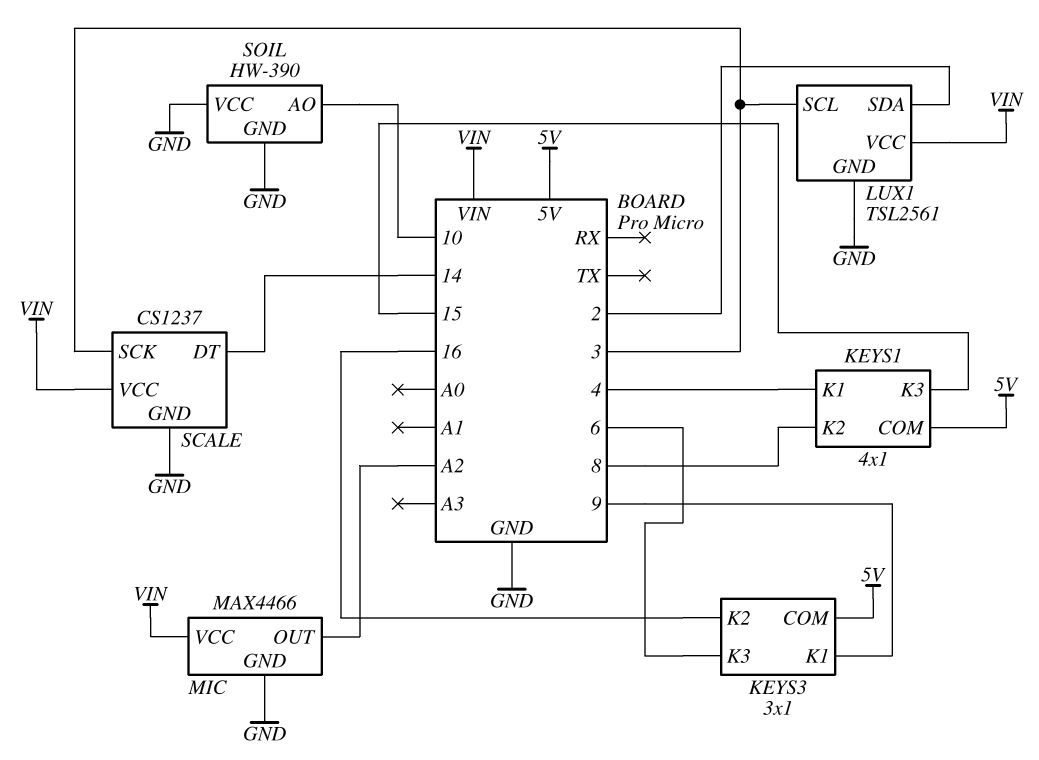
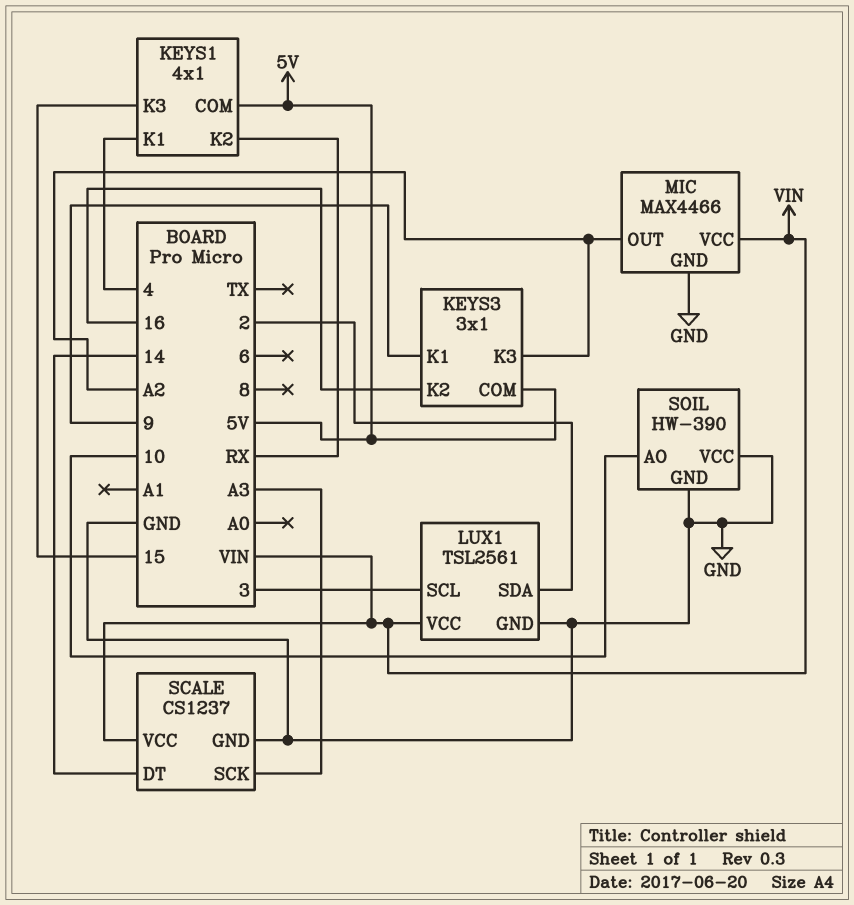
KEYS1 pin K2: 8 -> RX
KEYS3 pin K3: 6 -> A2
SCALE pin SCK: 3 -> A3

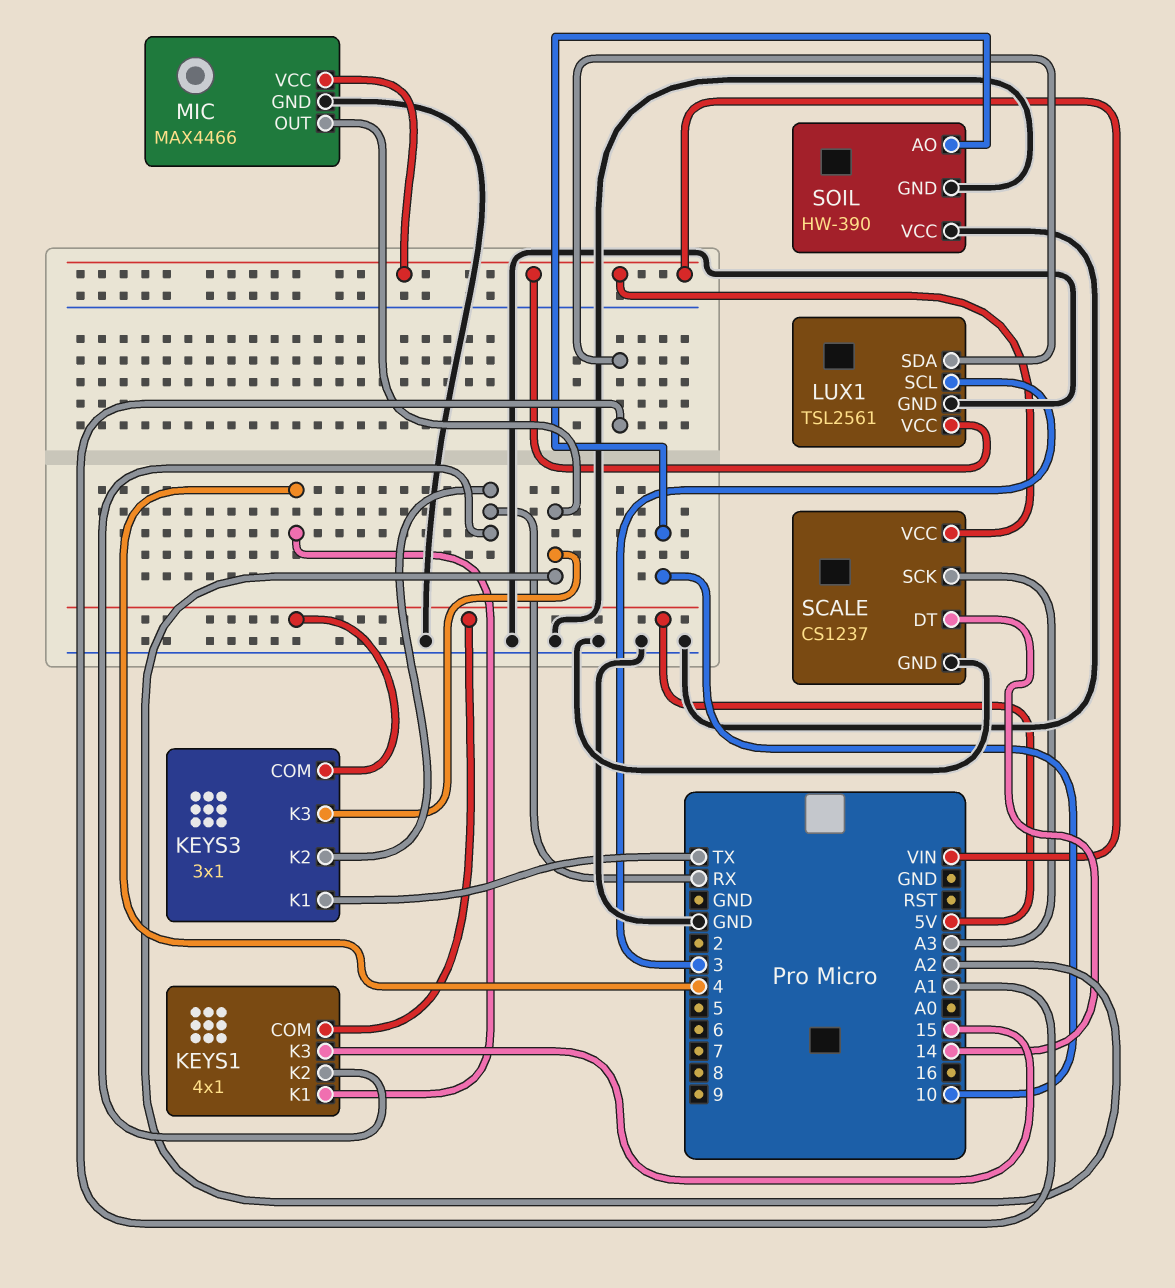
KEYS3 pin K1: 9 -> TX
KEYS3 pin K2: 16 -> RX
LUX1 pin SDA: 2 -> A1

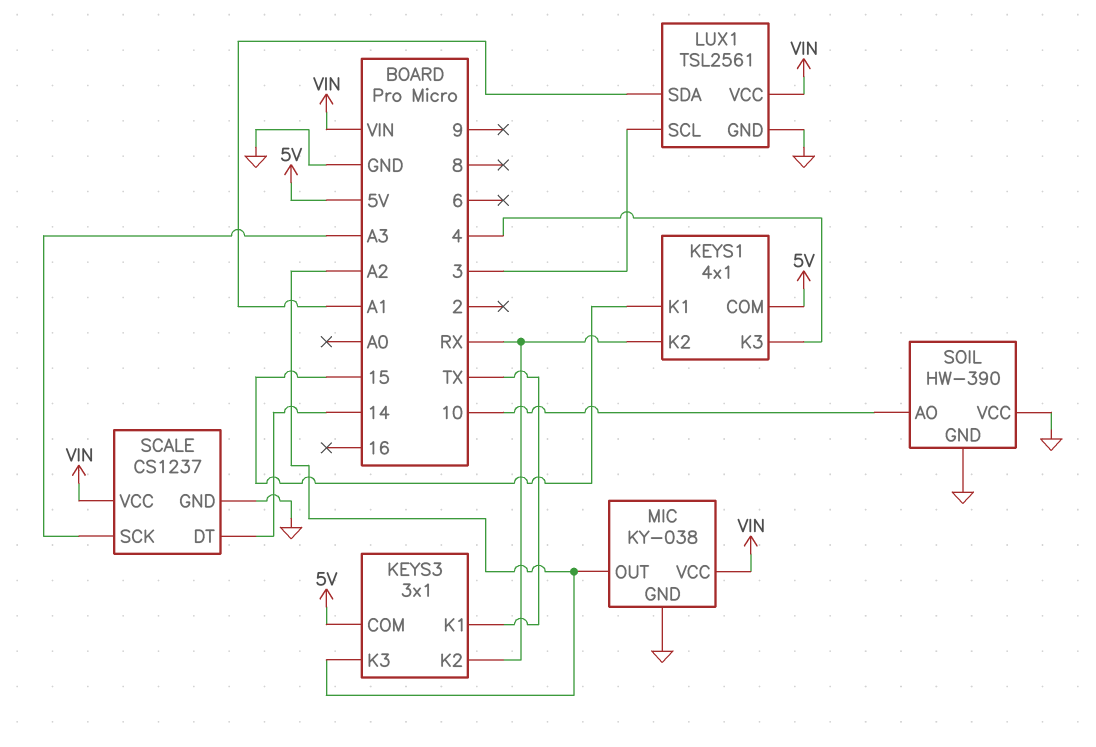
KEYS1 pin K1: 4 -> 15
KEYS1 pin K3: 15 -> 4
MIC: MAX4466 -> KY-038

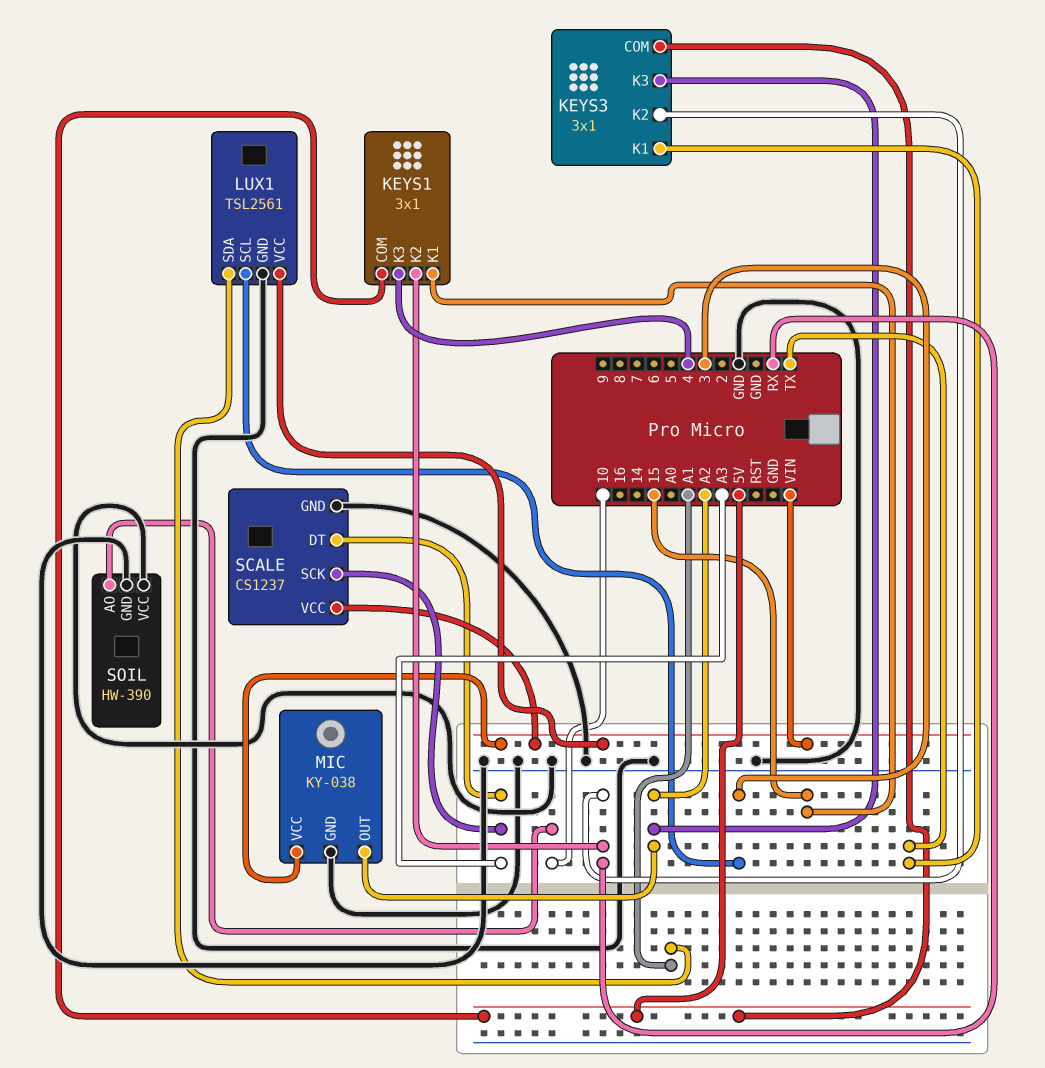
KEYS1: 4x1 -> 3x1
SCALE pin DT: 14 -> A3

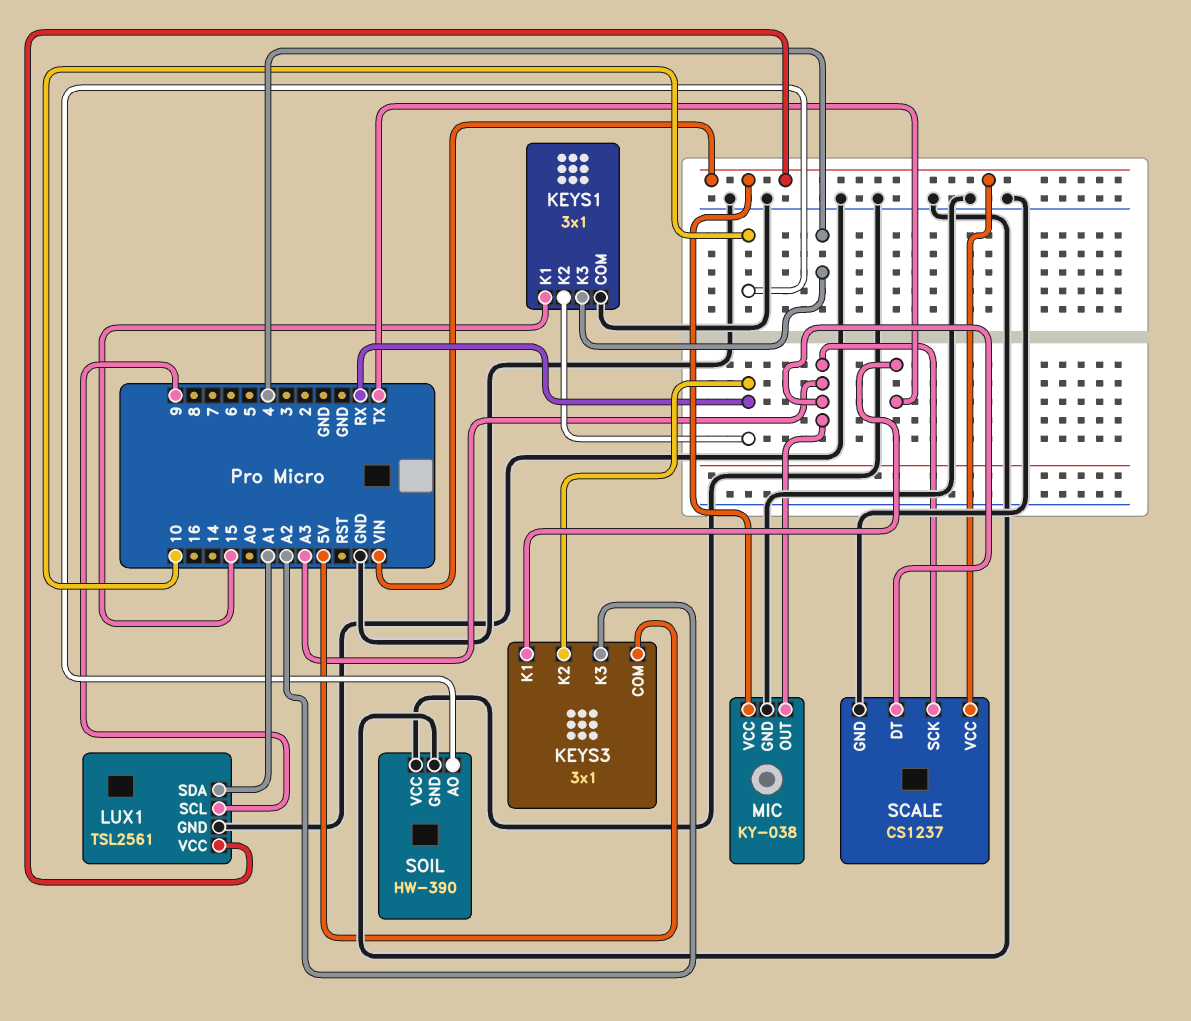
KEYS1 pin COM: 5V -> GND
LUX1 pin SCL: 3 -> 9
MIC pin OUT: A2 -> A3

